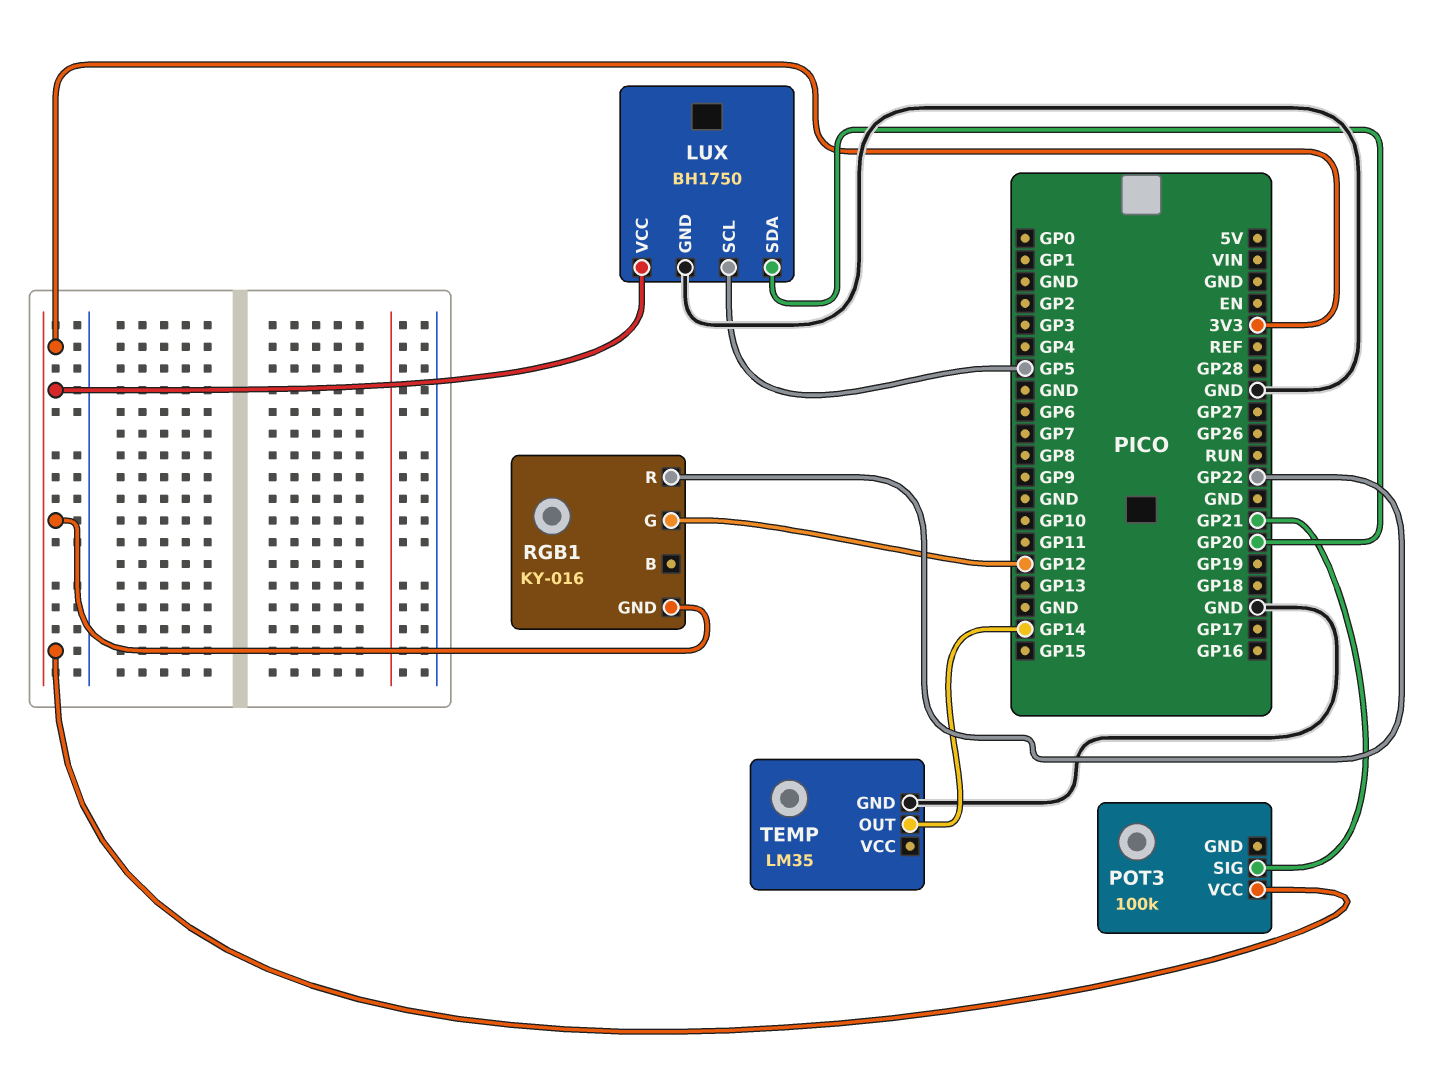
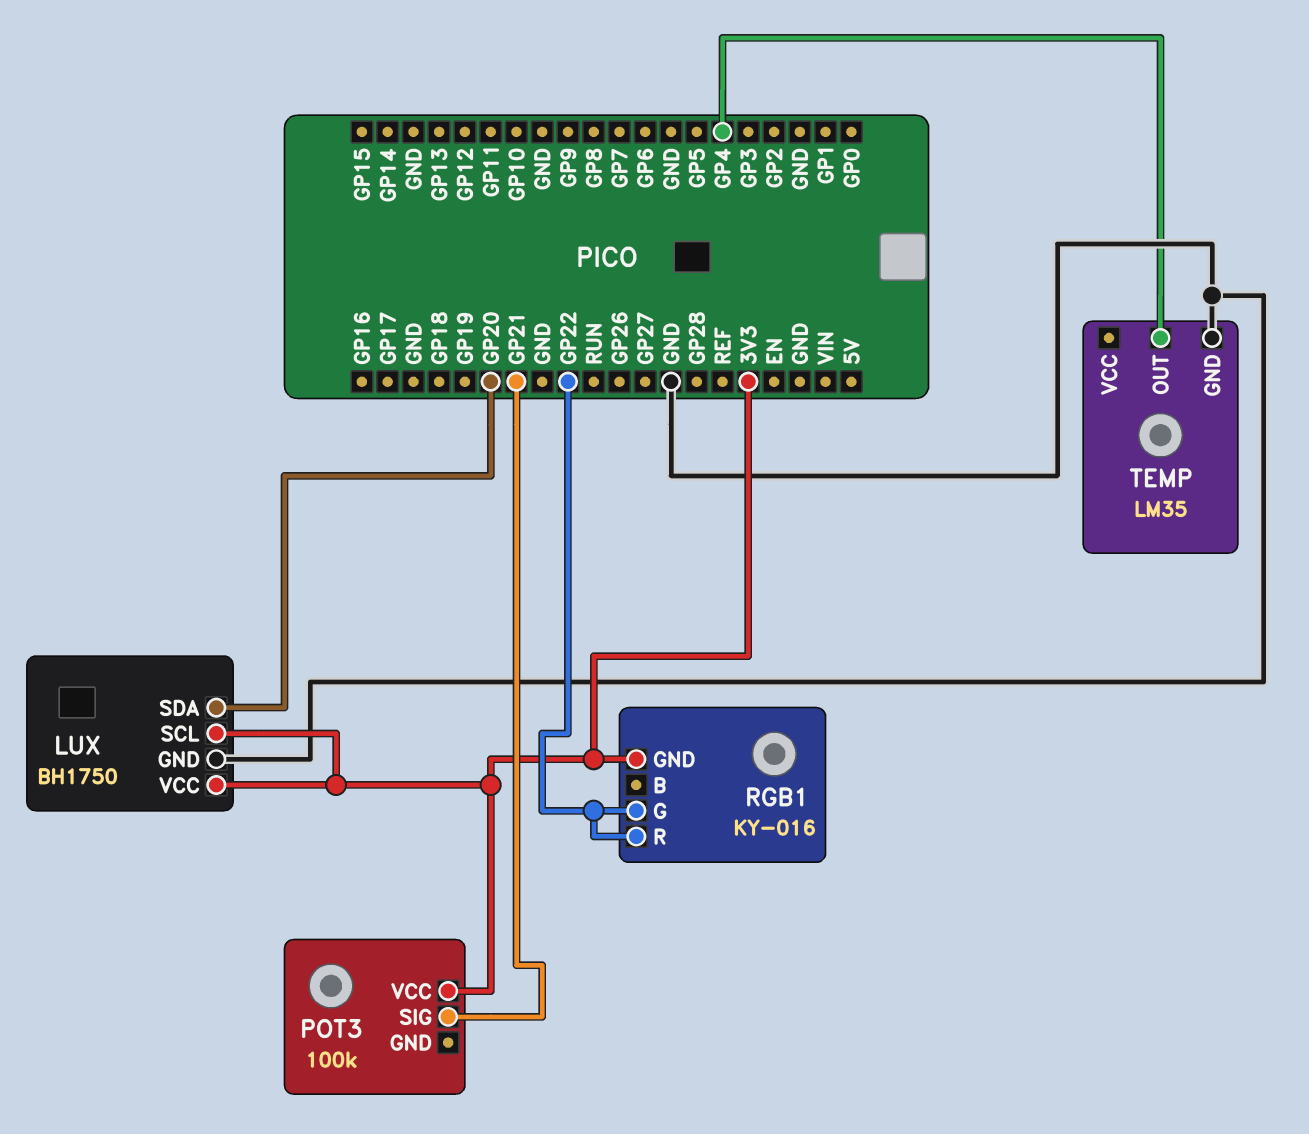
LUX pin SCL: GP5 -> 3V3
RGB1 pin G: GP12 -> GP22
TEMP pin OUT: GP14 -> GP4

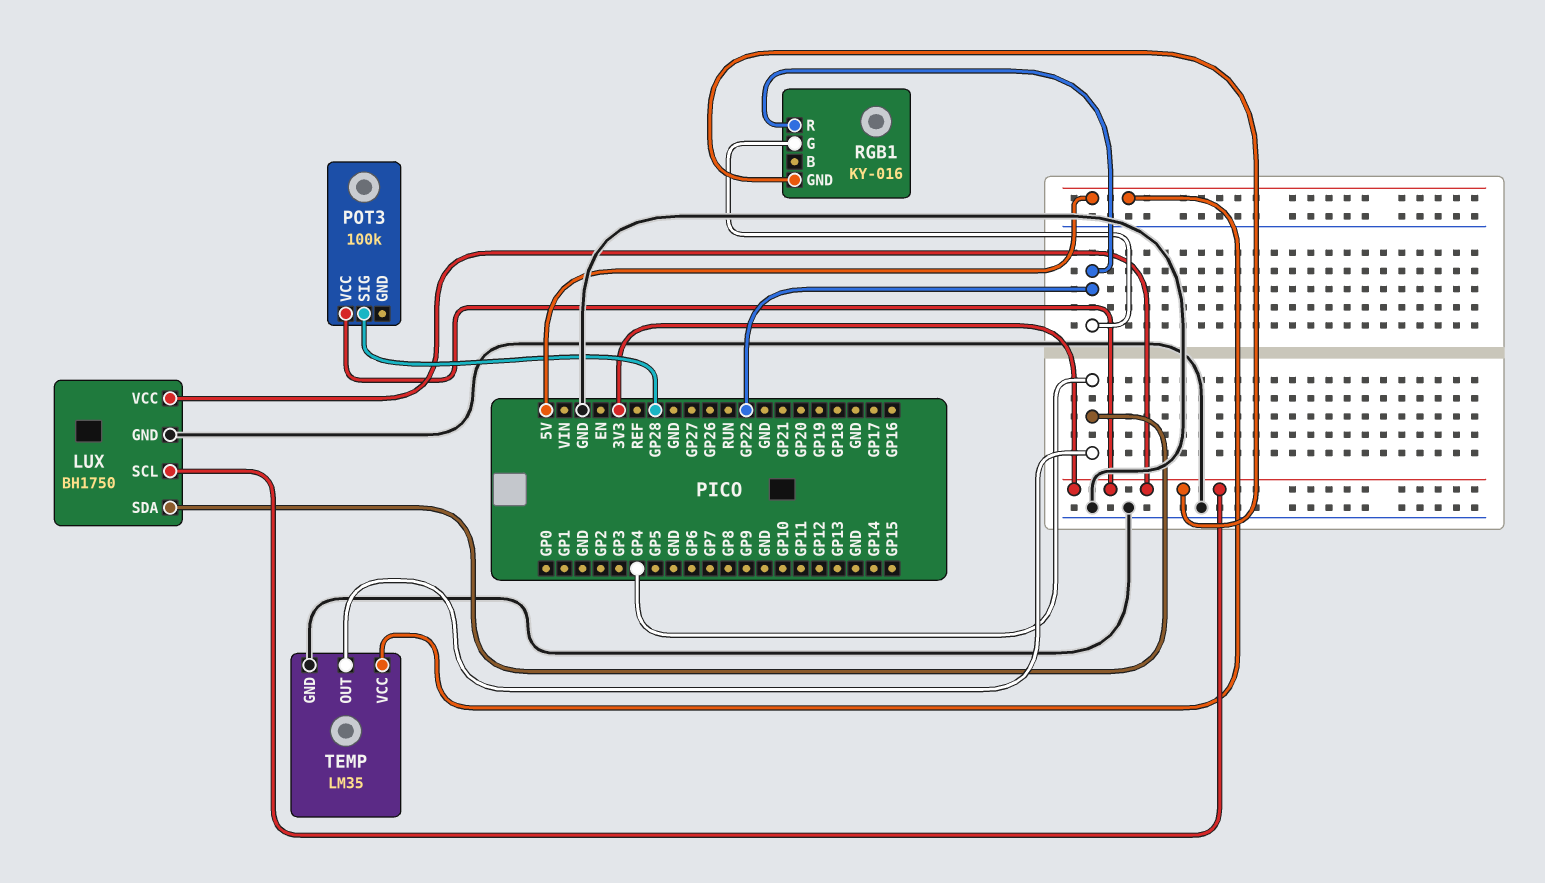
LUX pin SDA: GP20 -> GP4
POT3 pin SIG: GP21 -> GP28
TEMP pin VCC: none -> 5V

